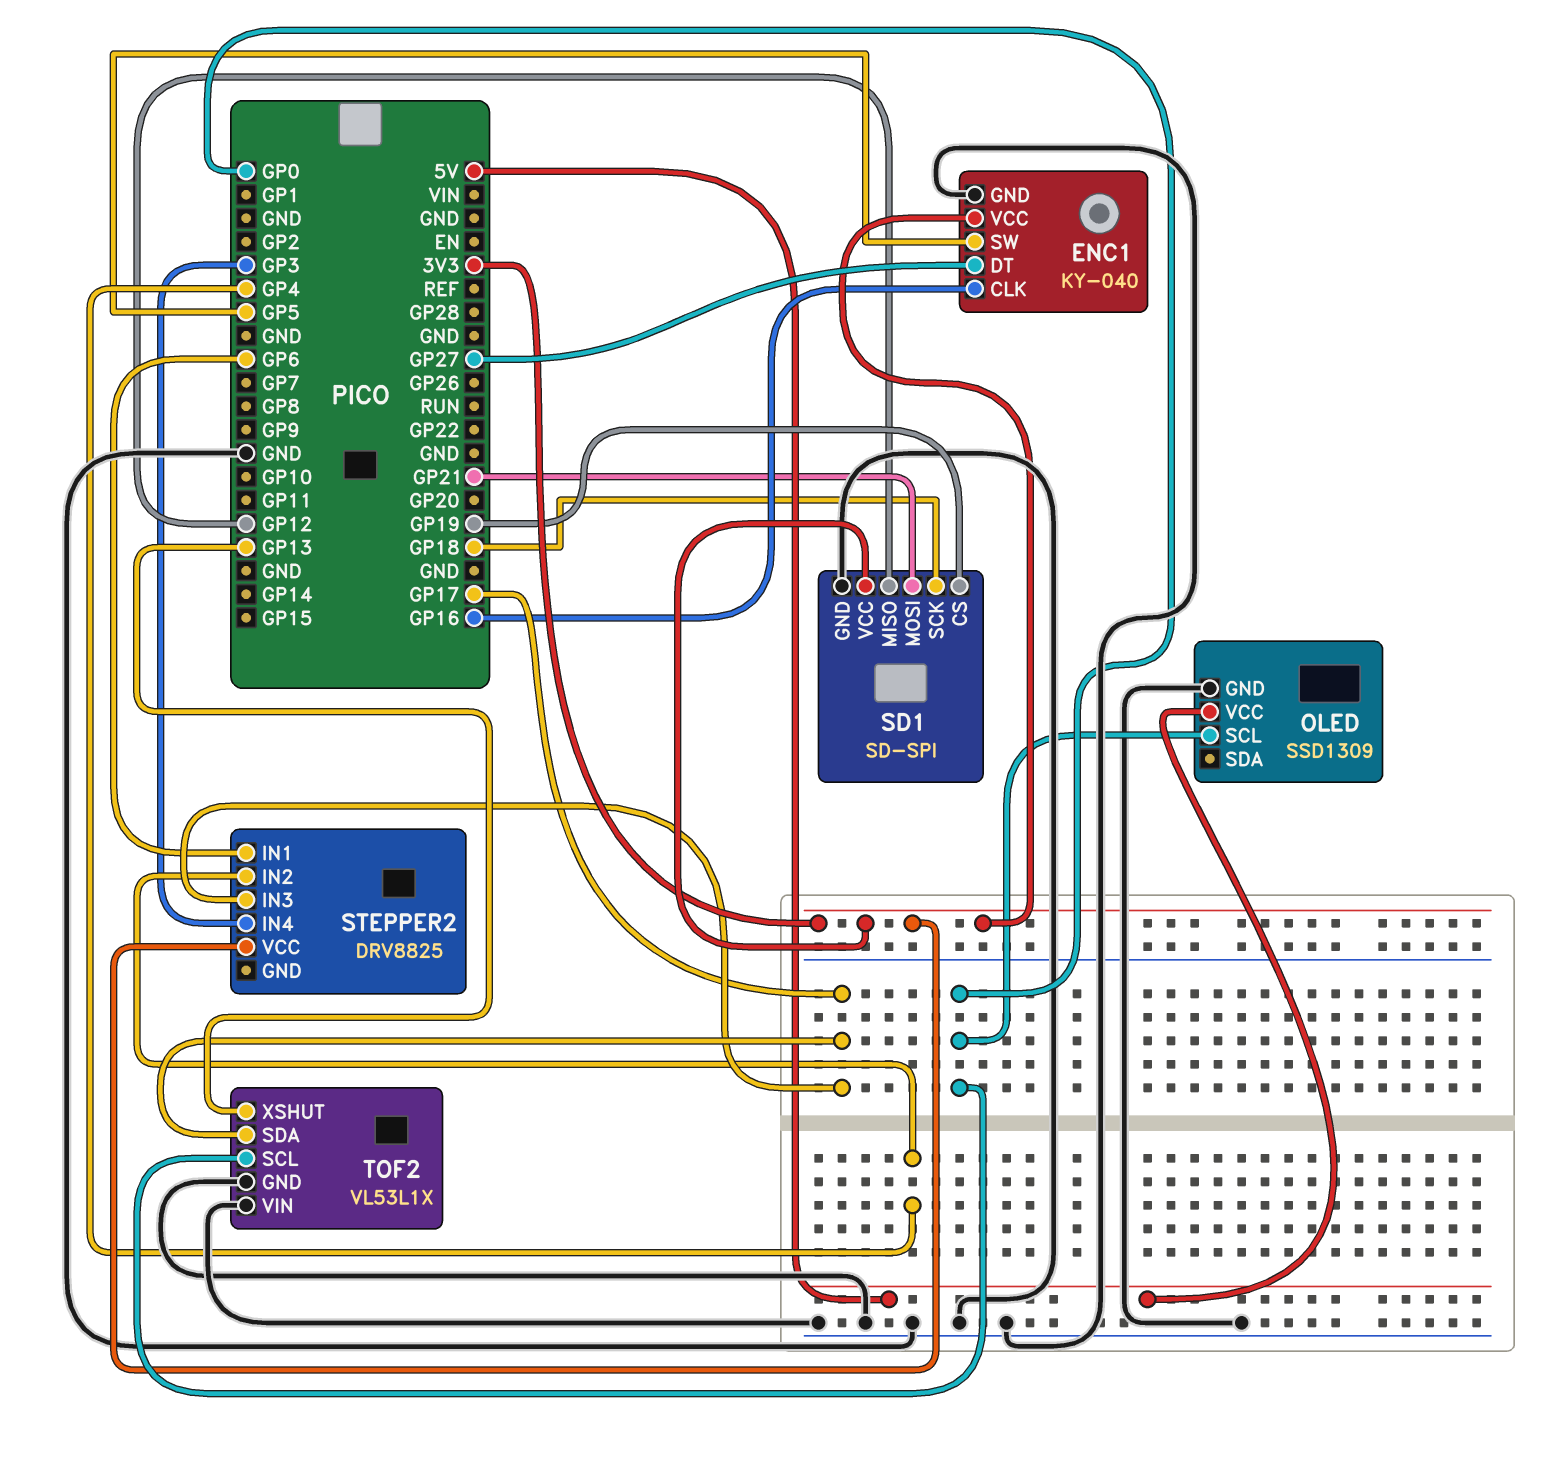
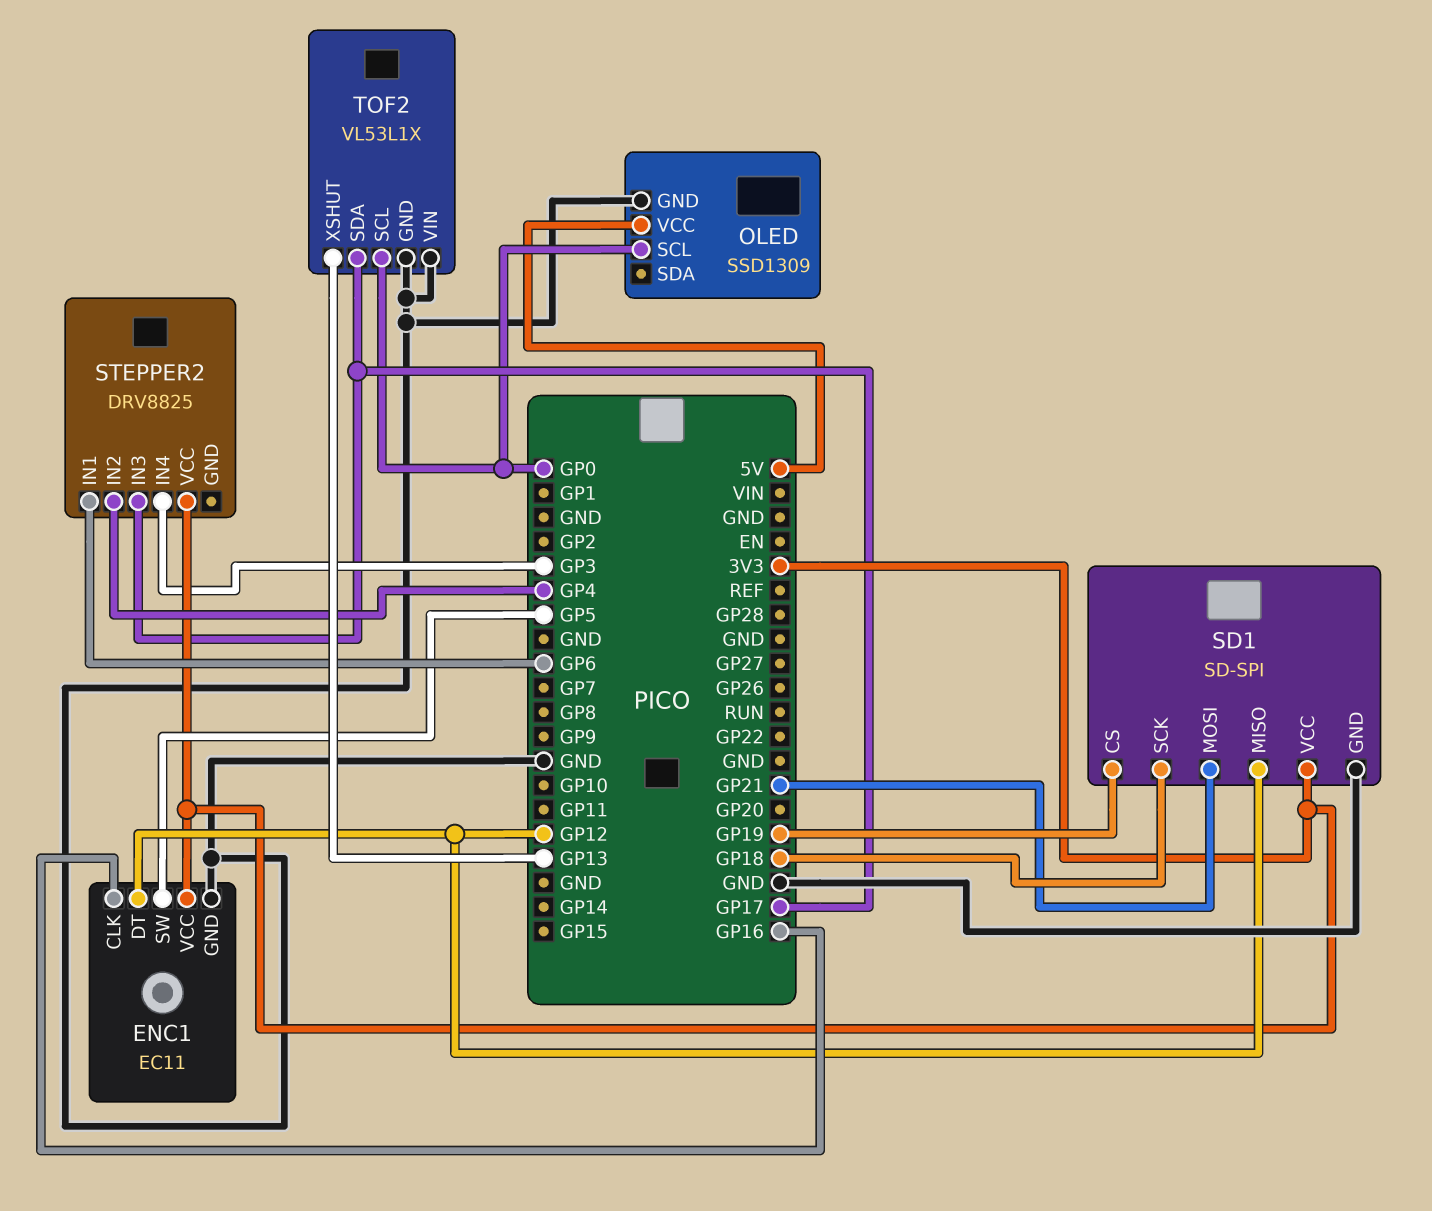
ENC1: KY-040 -> EC11
ENC1 pin DT: GP27 -> GP12

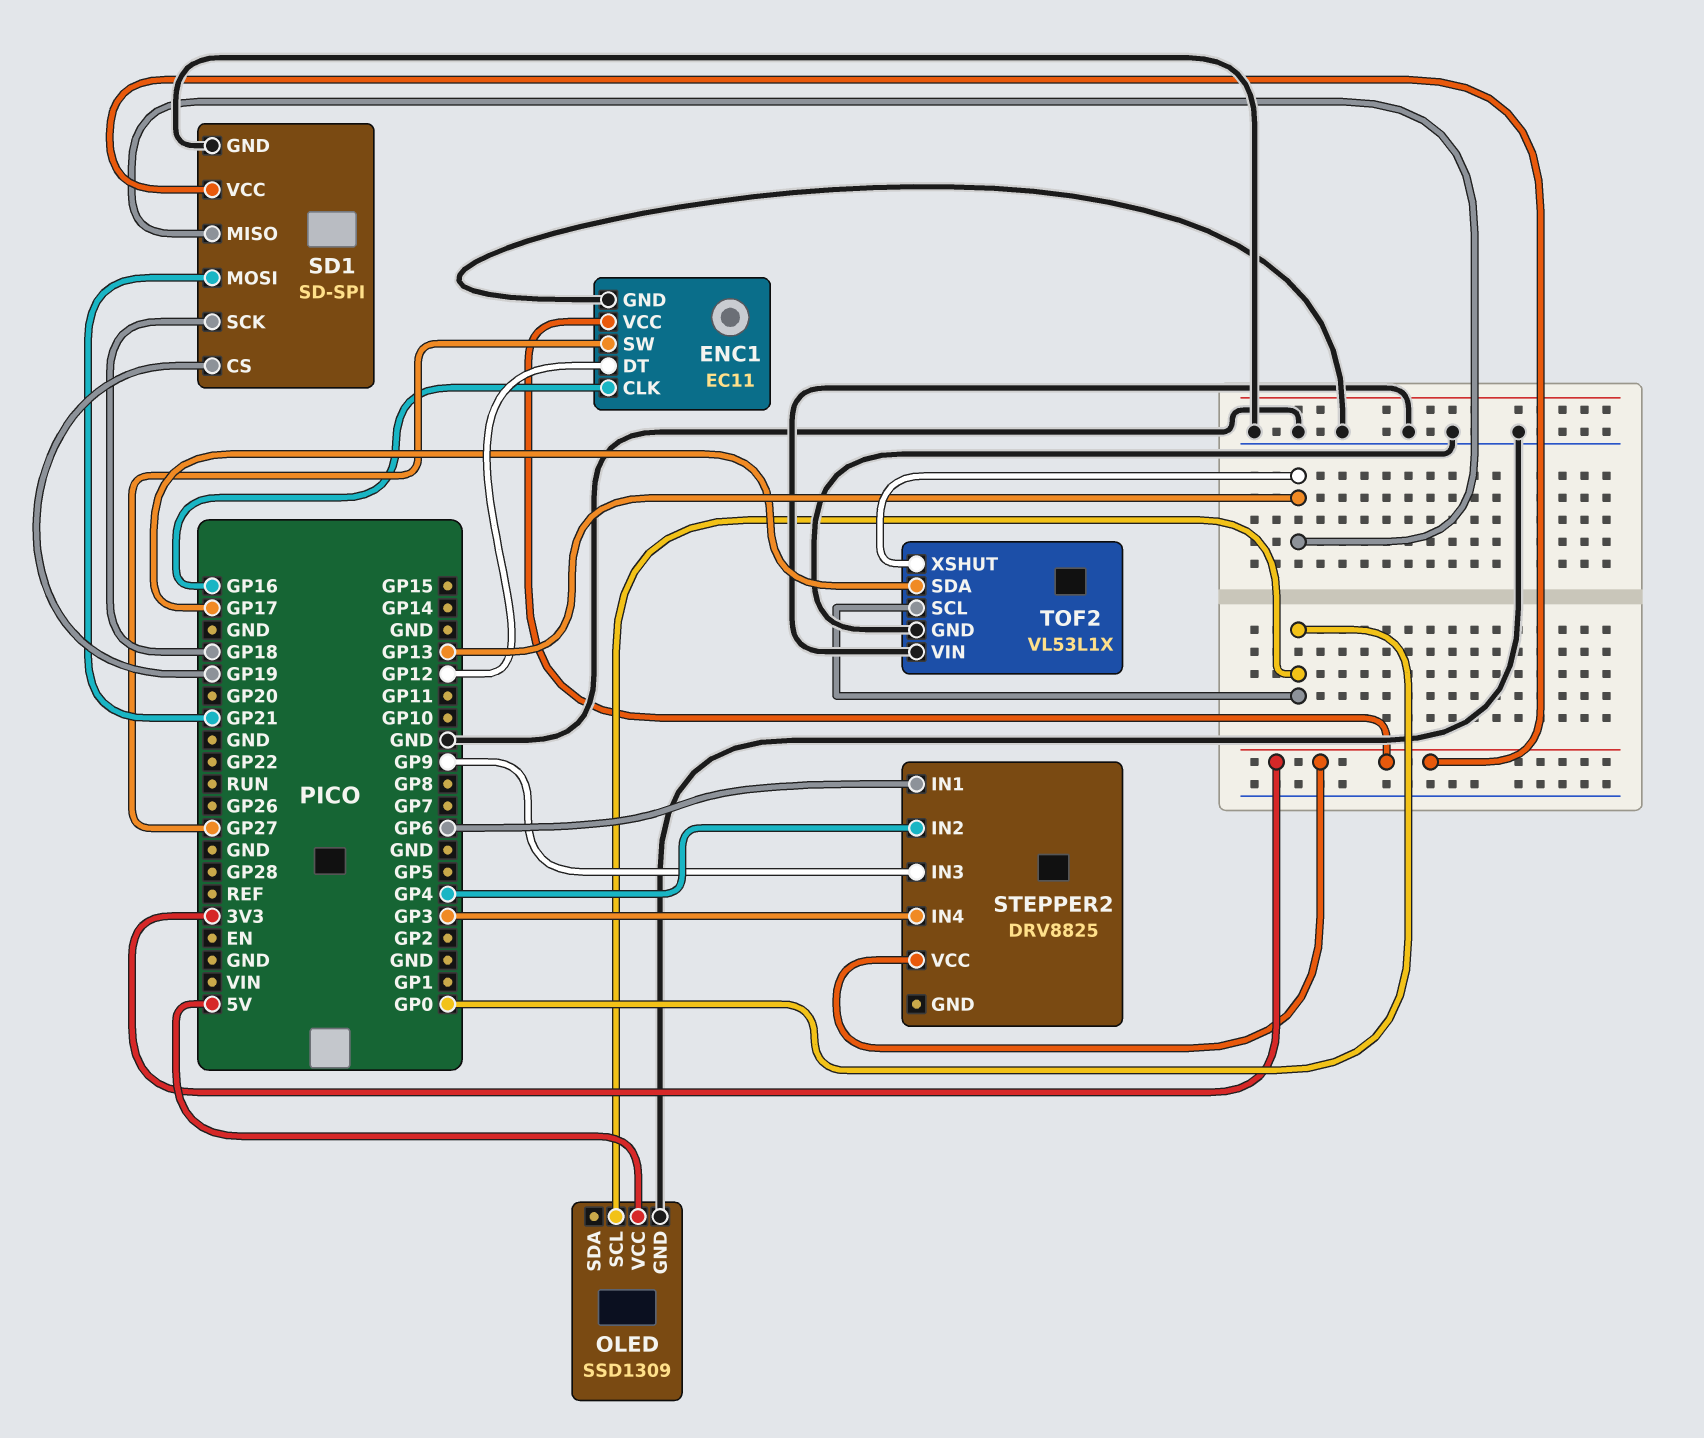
ENC1 pin SW: GP5 -> GP27
SD1 pin MISO: GP12 -> GP13
STEPPER2 pin IN3: GP17 -> GP9

